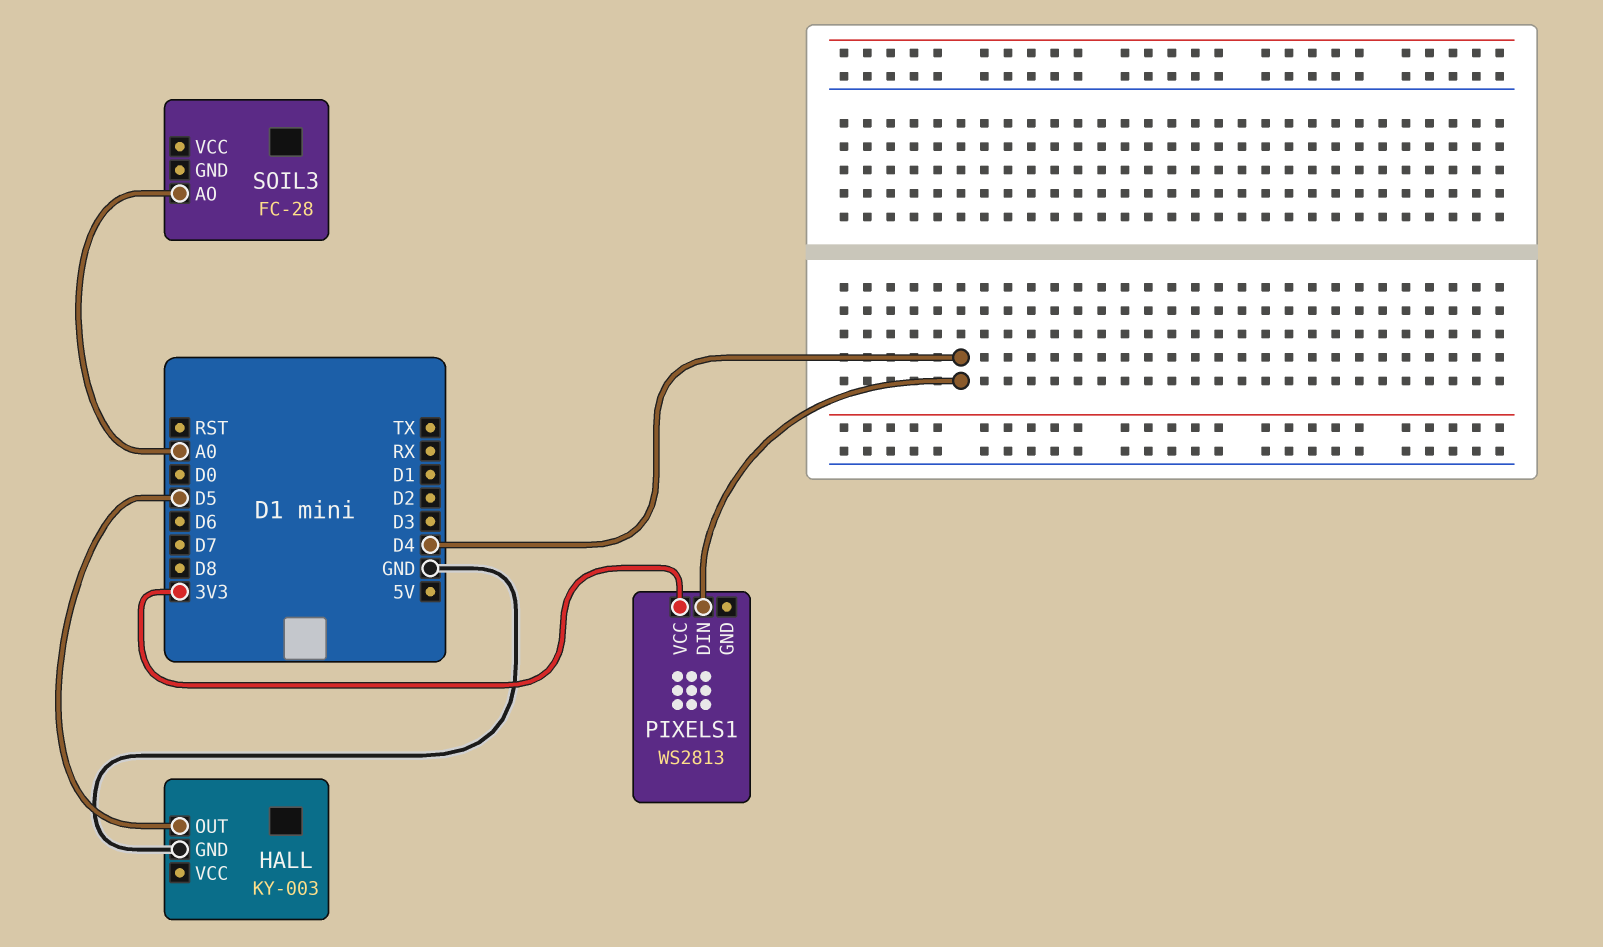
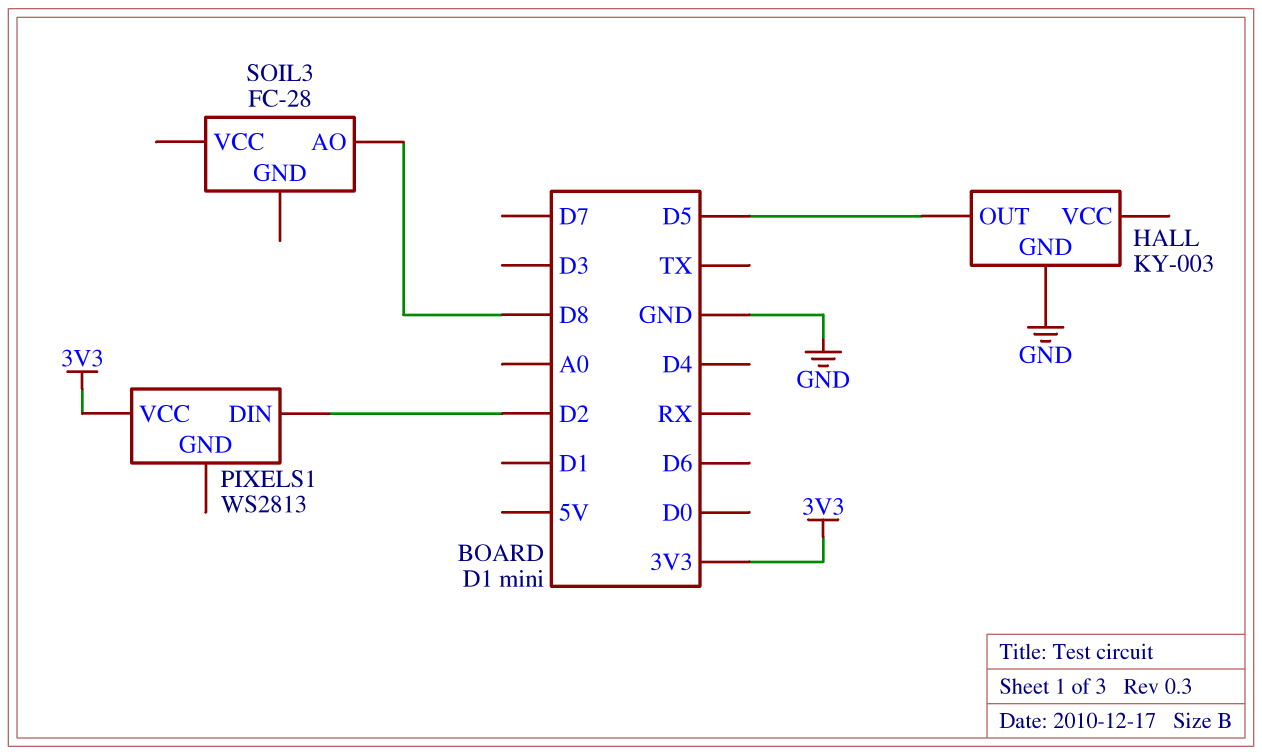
PIXELS1 pin DIN: D4 -> D2
SOIL3 pin AO: A0 -> D8

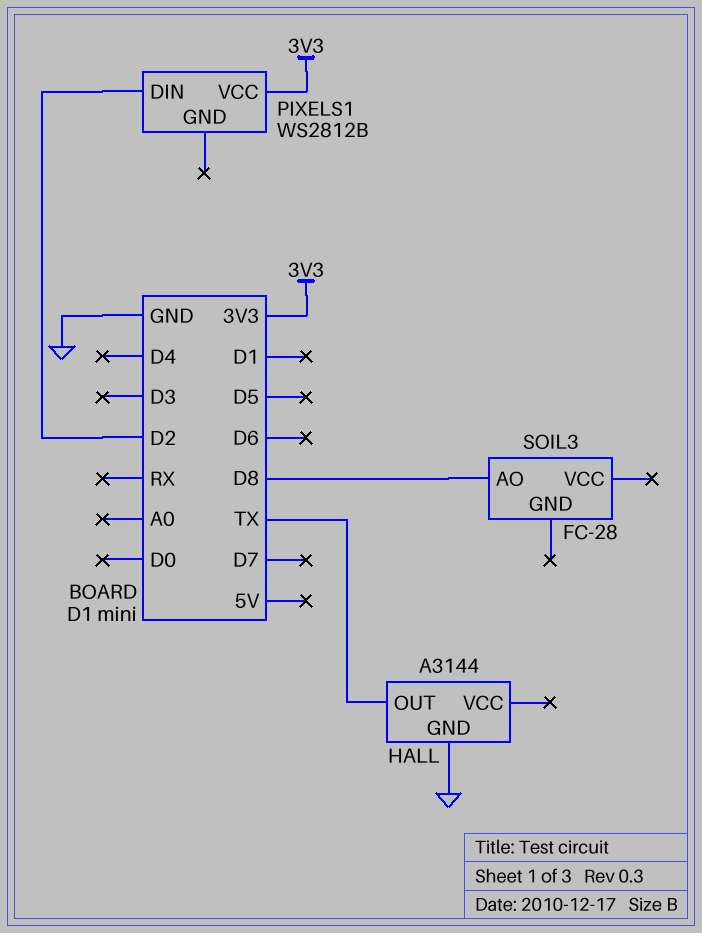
HALL: KY-003 -> A3144
HALL pin OUT: D5 -> TX
PIXELS1: WS2813 -> WS2812B

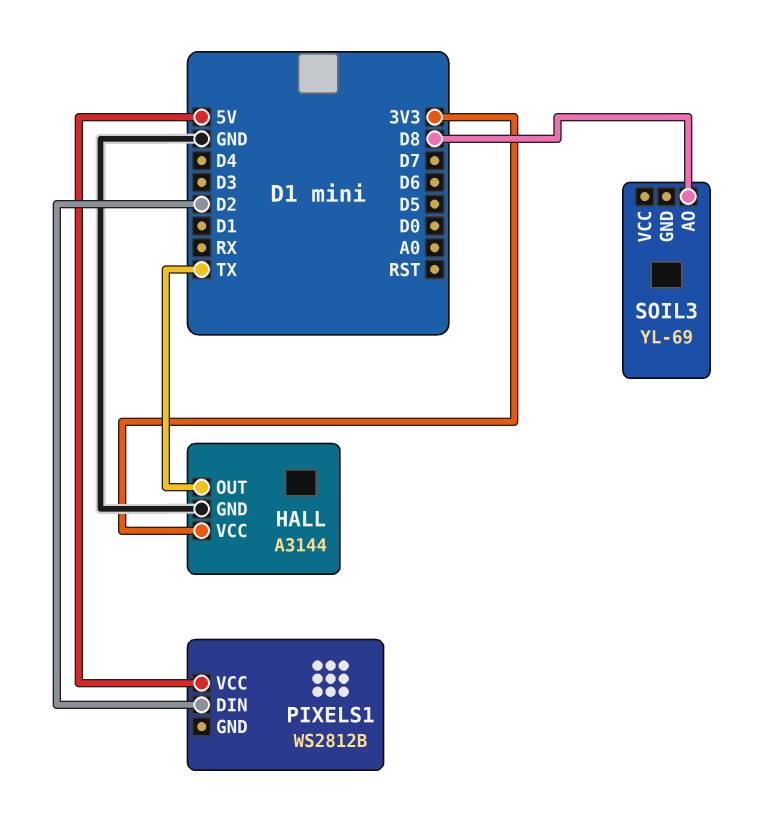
HALL pin VCC: none -> 3V3
PIXELS1 pin VCC: 3V3 -> 5V
SOIL3: FC-28 -> YL-69

